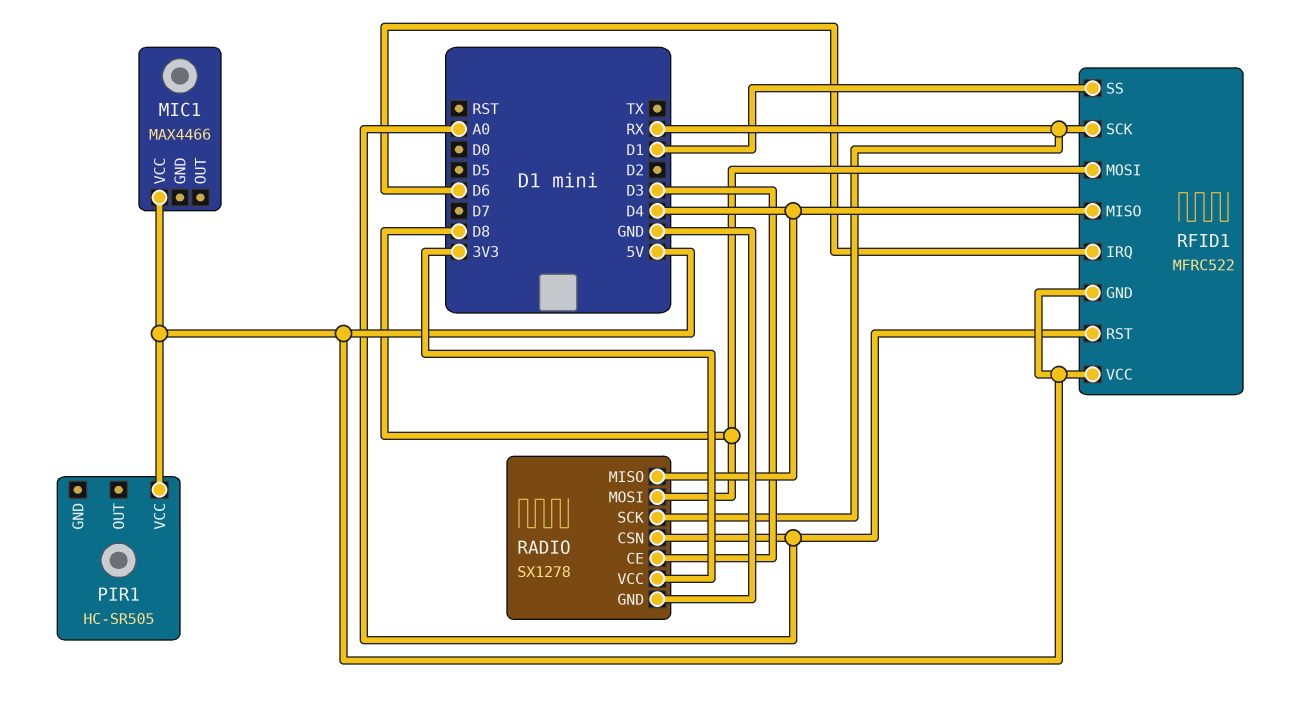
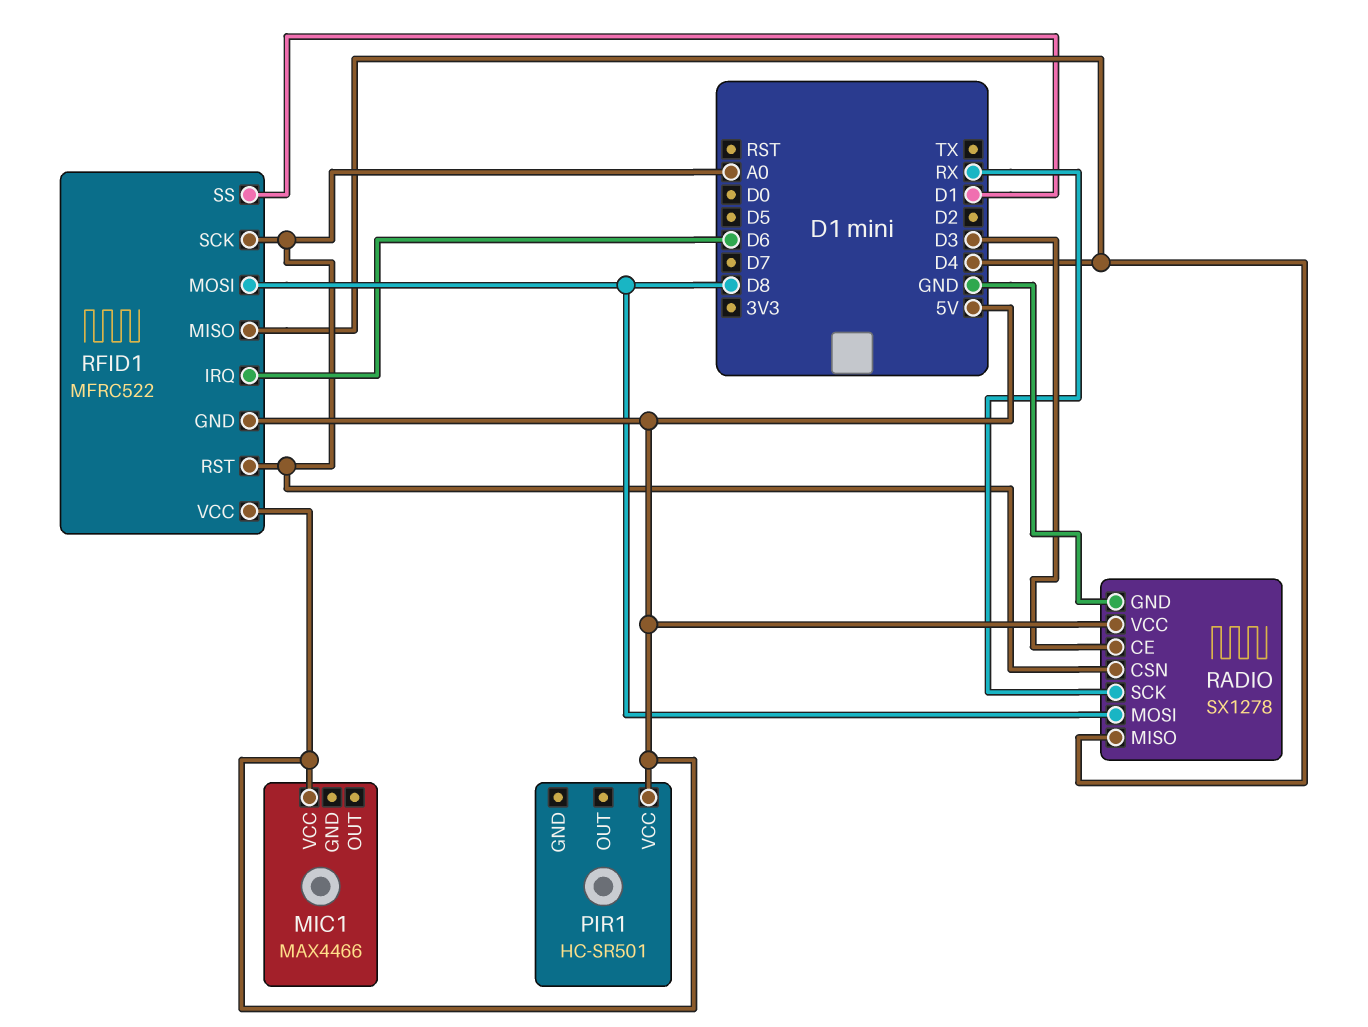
PIR1: HC-SR505 -> HC-SR501
RADIO pin VCC: 3V3 -> 5V
RFID1 pin SCK: RX -> A0

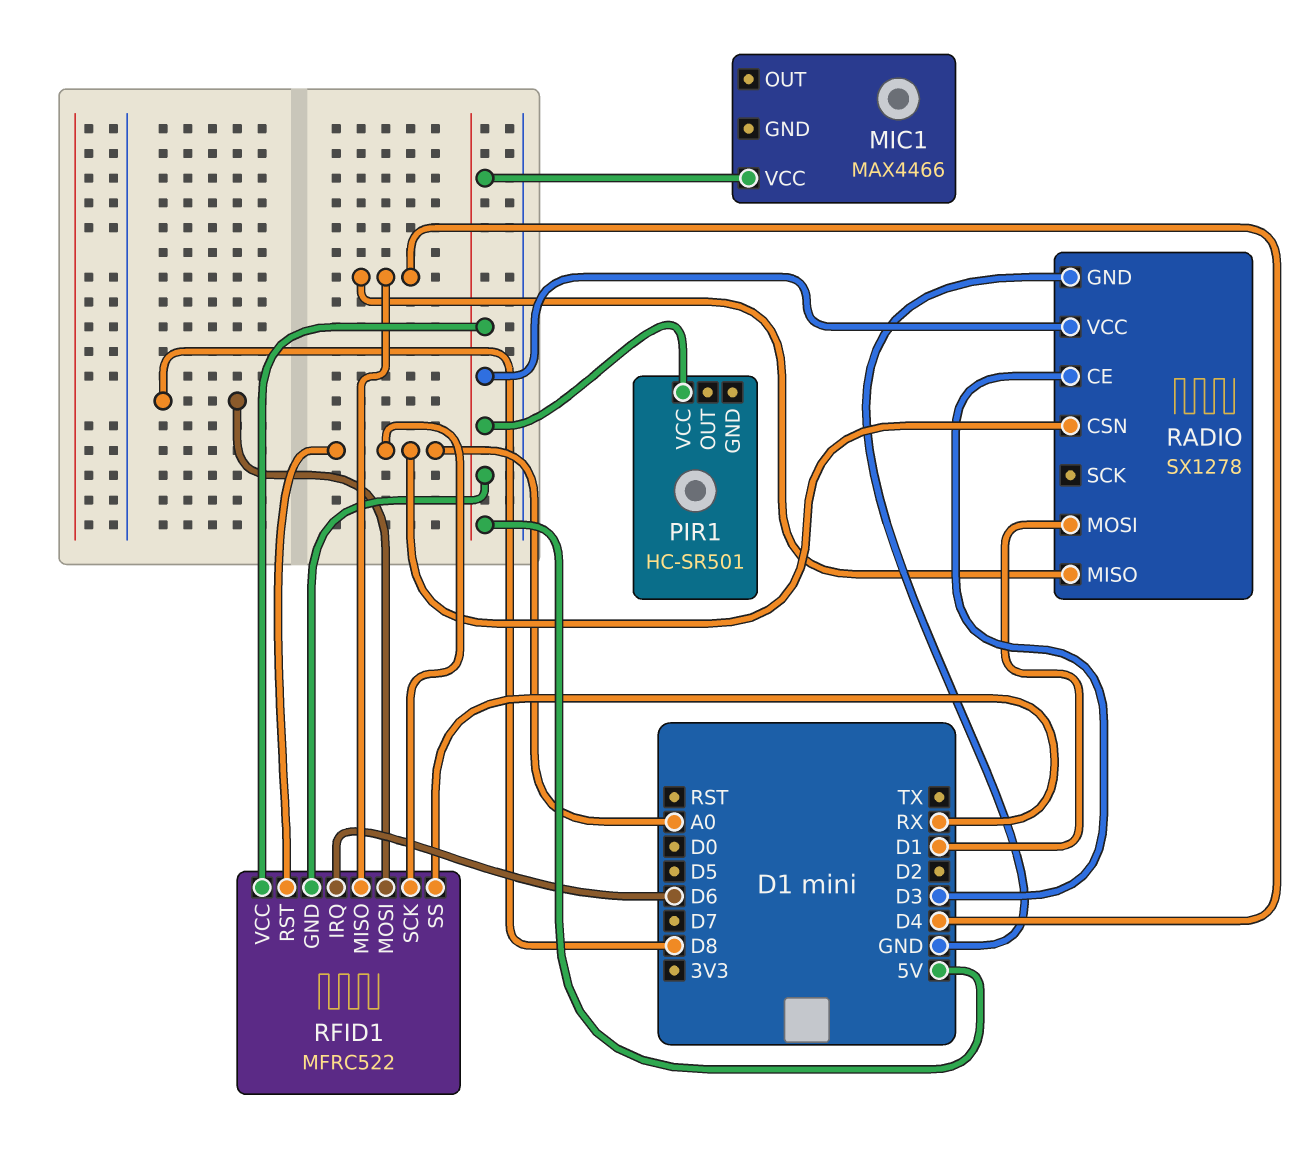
RADIO pin MOSI: D8 -> D1
RADIO pin SCK: RX -> none
RFID1 pin SS: D1 -> RX

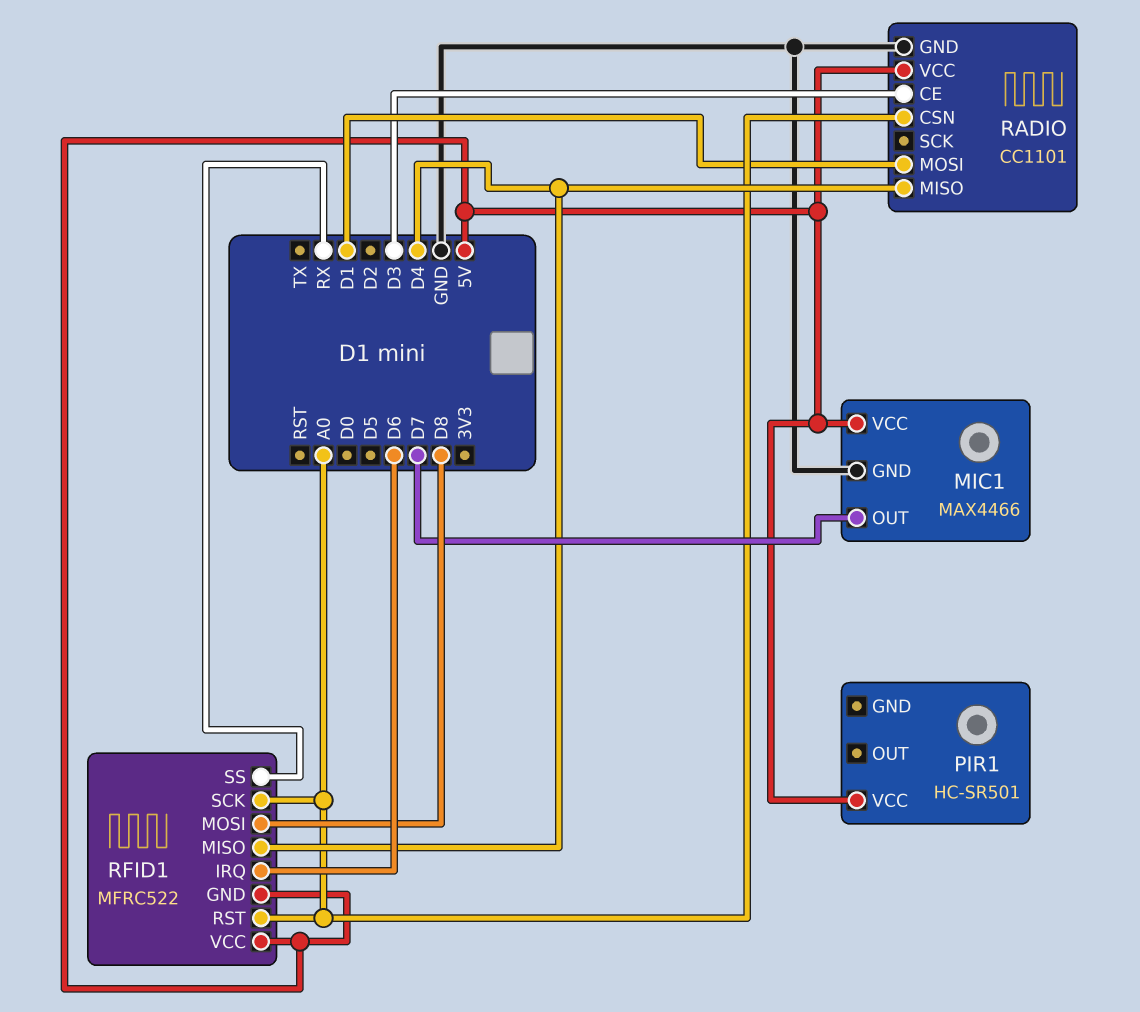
MIC1 pin GND: none -> GND
MIC1 pin OUT: none -> D7
RADIO: SX1278 -> CC1101

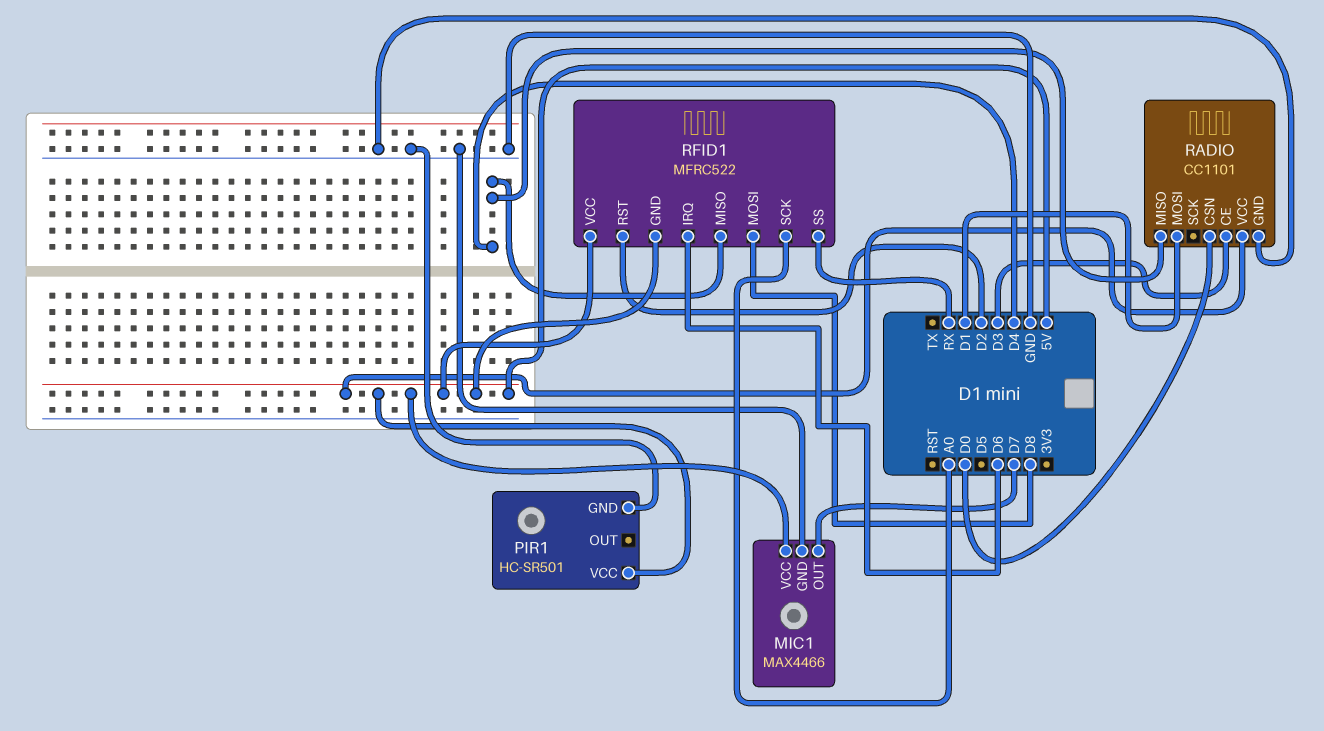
PIR1 pin GND: none -> GND
RADIO pin CSN: A0 -> D0
RFID1 pin RST: A0 -> D2

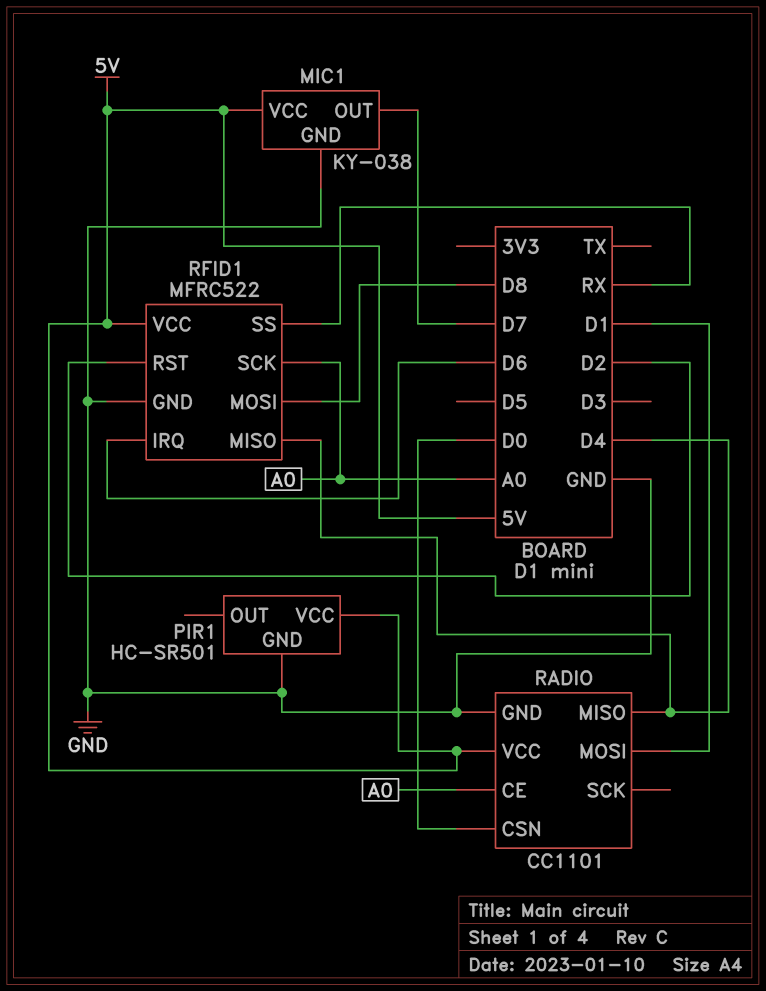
MIC1: MAX4466 -> KY-038
RADIO pin CE: D3 -> A0
RFID1 pin GND: 5V -> GND

